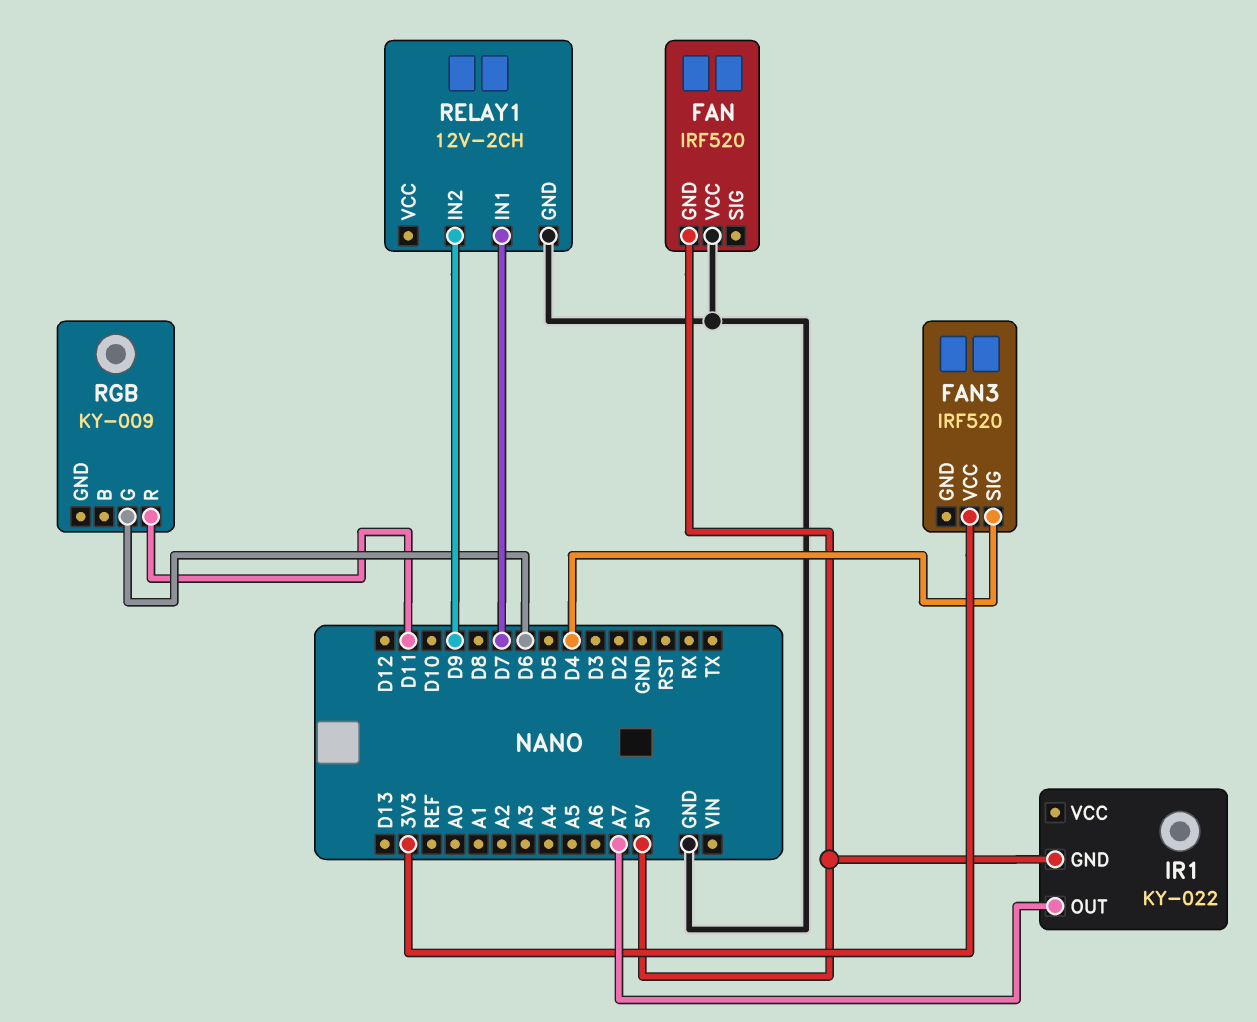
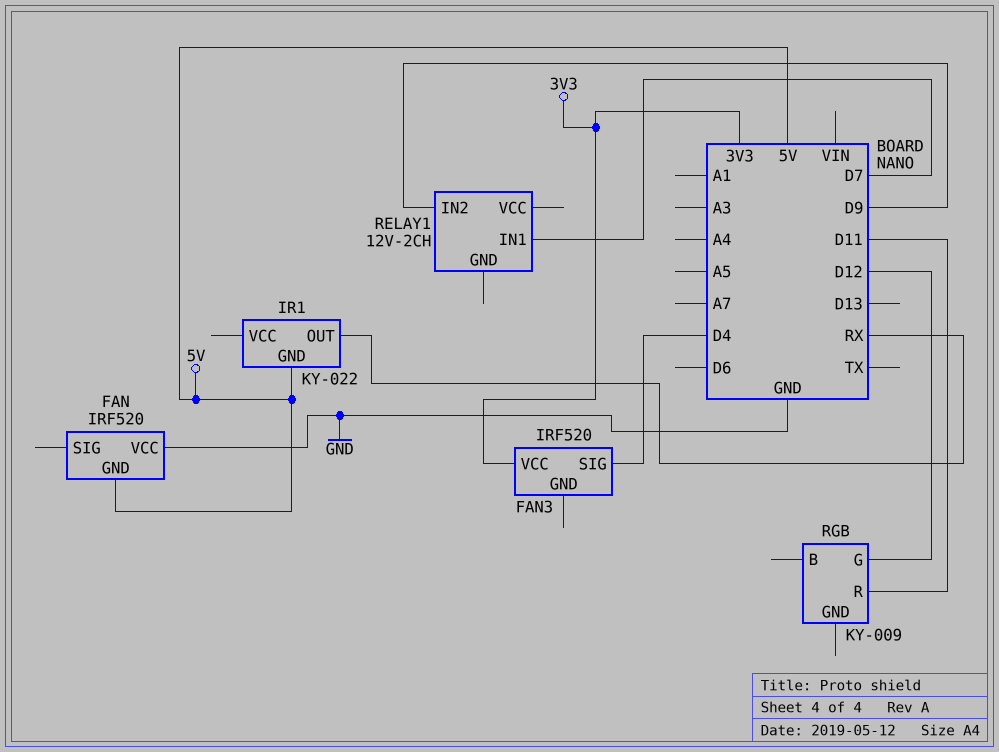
IR1 pin OUT: A7 -> RX
RELAY1 pin GND: GND -> none
RGB pin G: D6 -> D12

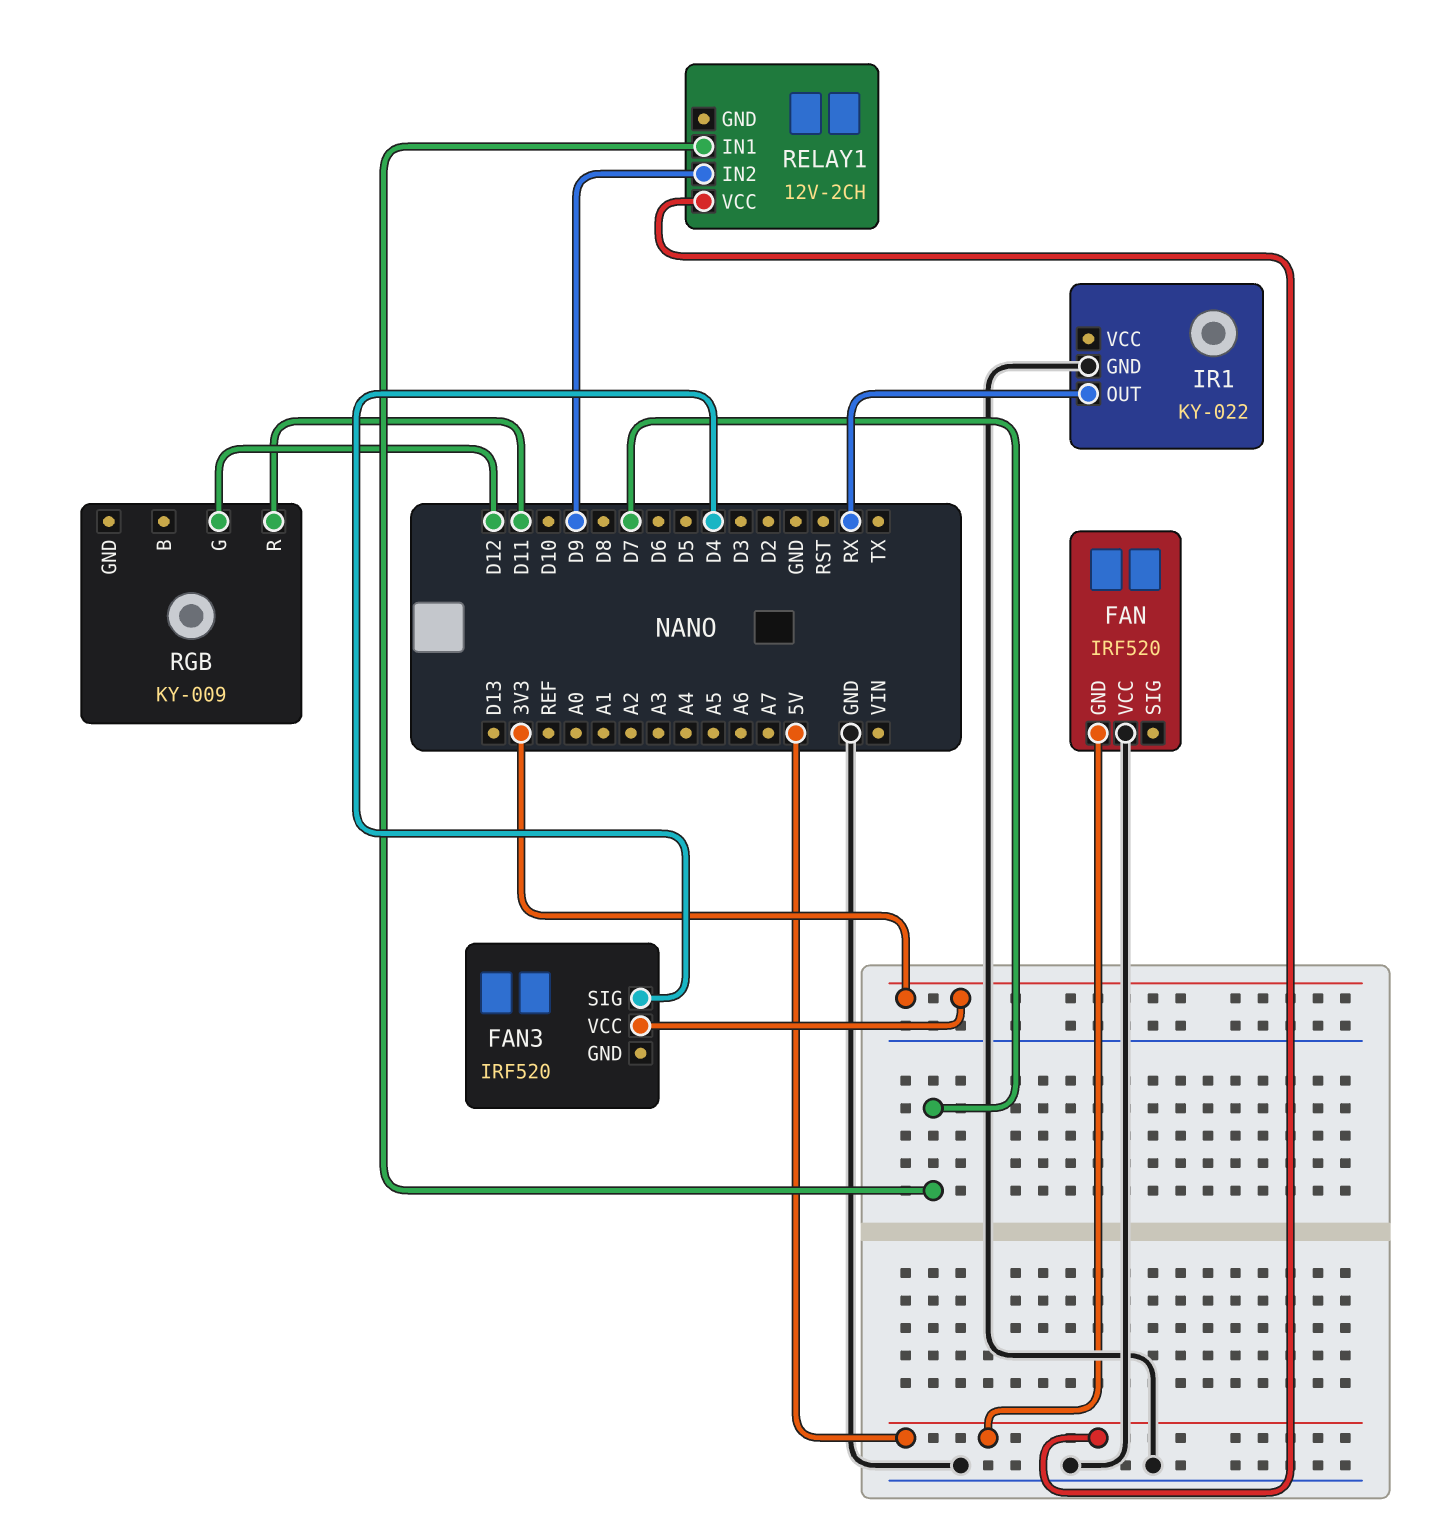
IR1 pin GND: 5V -> GND
RELAY1 pin VCC: none -> 5V

